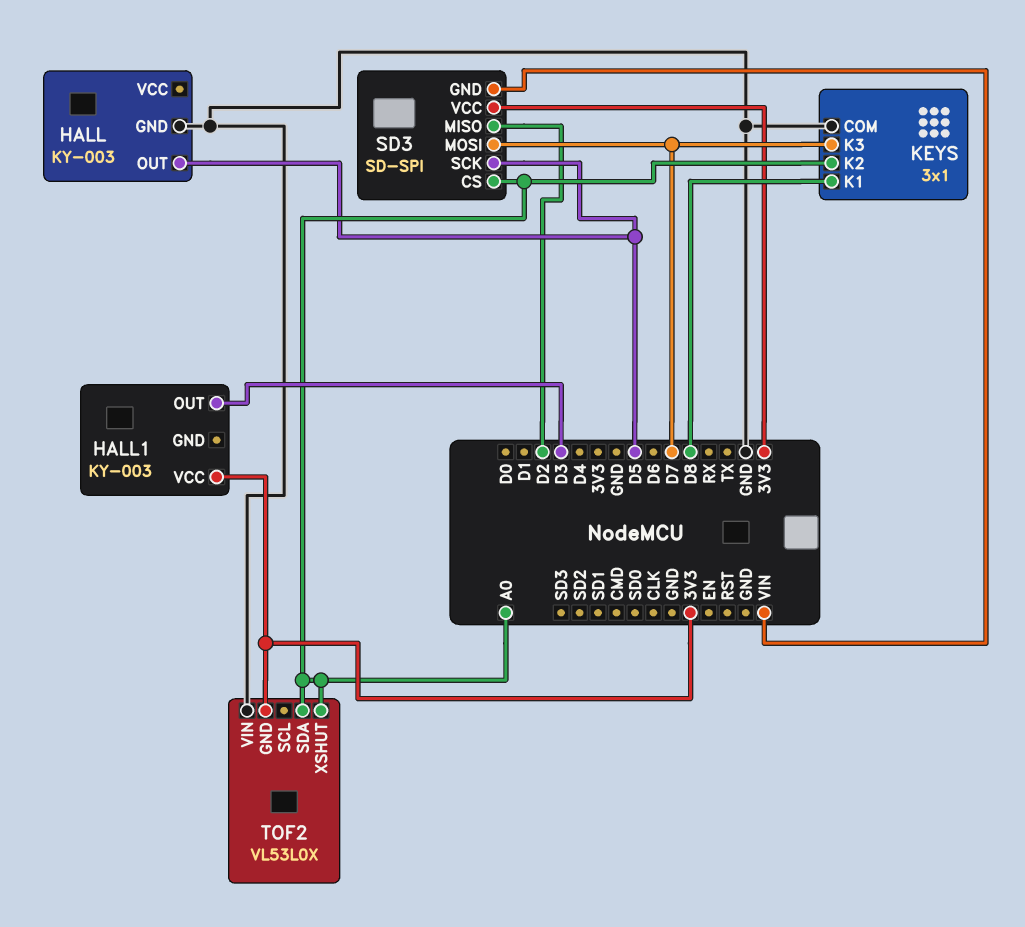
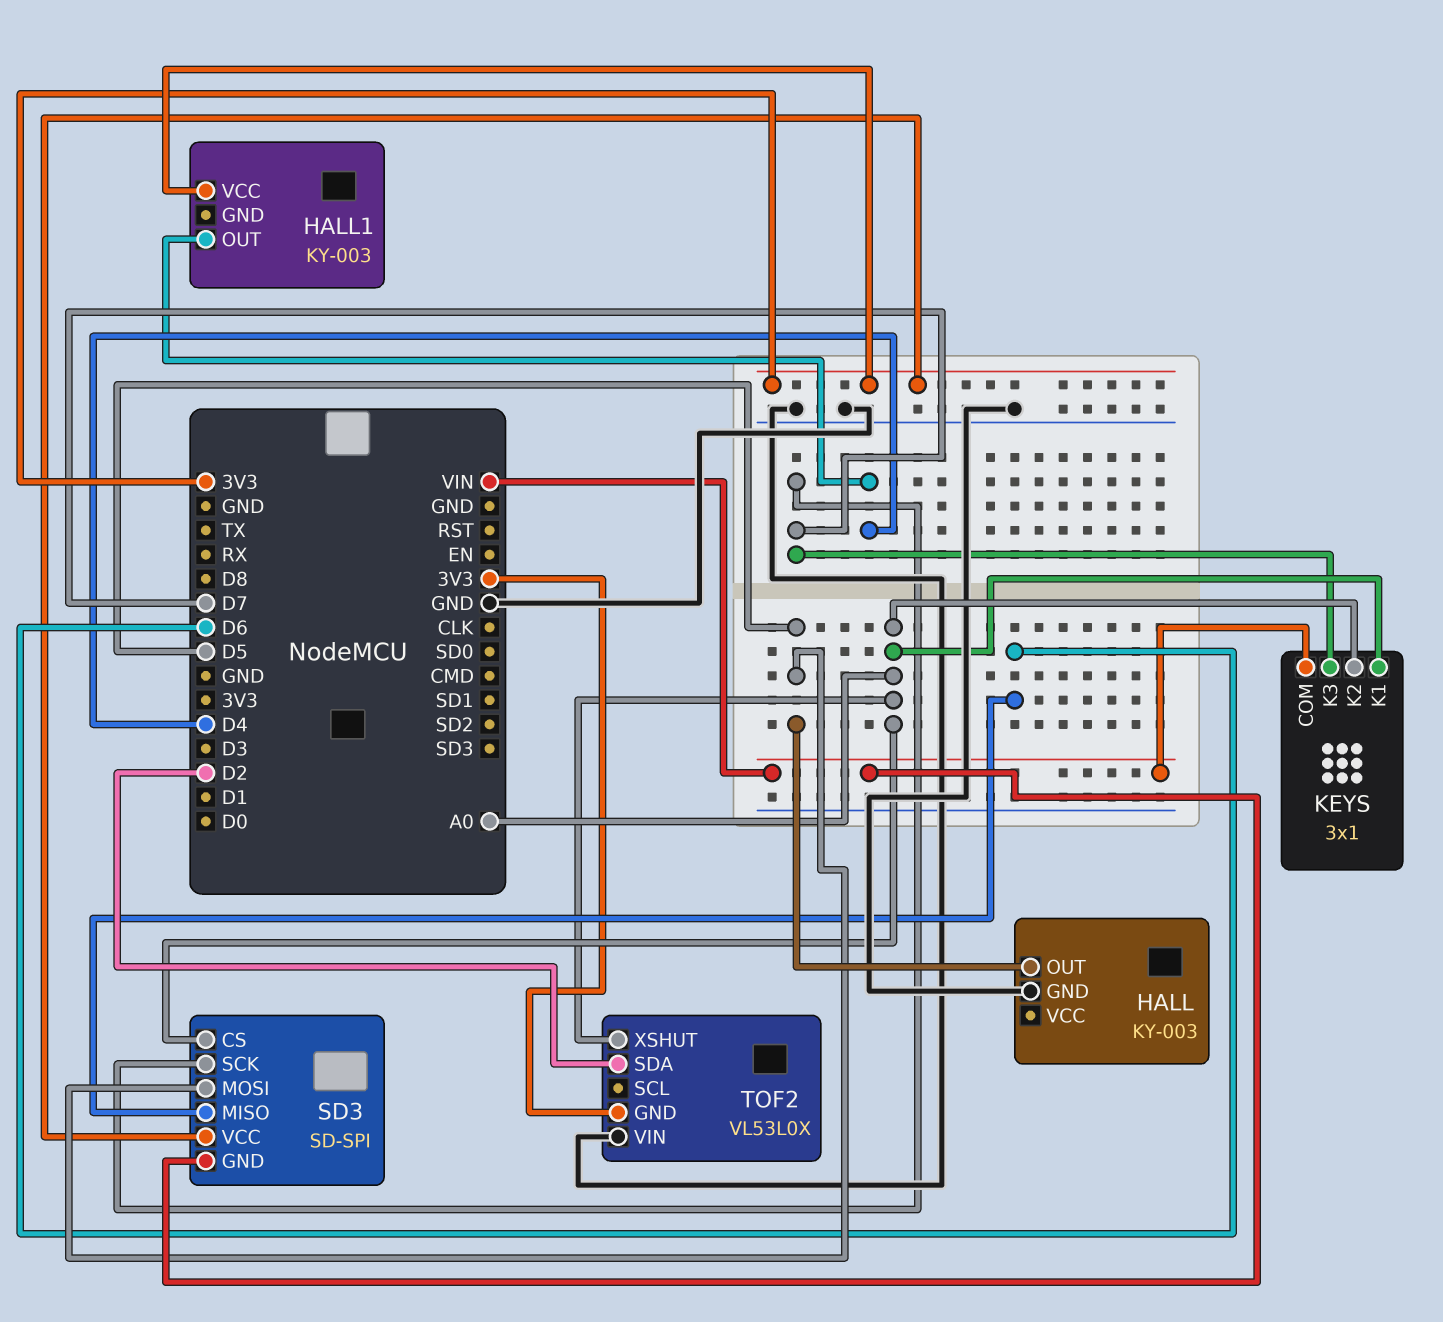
HALL1 pin OUT: D3 -> D4
KEYS pin COM: GND -> VIN
KEYS pin K1: D8 -> A0
SD3 pin MISO: D2 -> D6
SD3 pin MOSI: D7 -> D5
SD3 pin SCK: D5 -> D7
TOF2 pin SDA: A0 -> D2

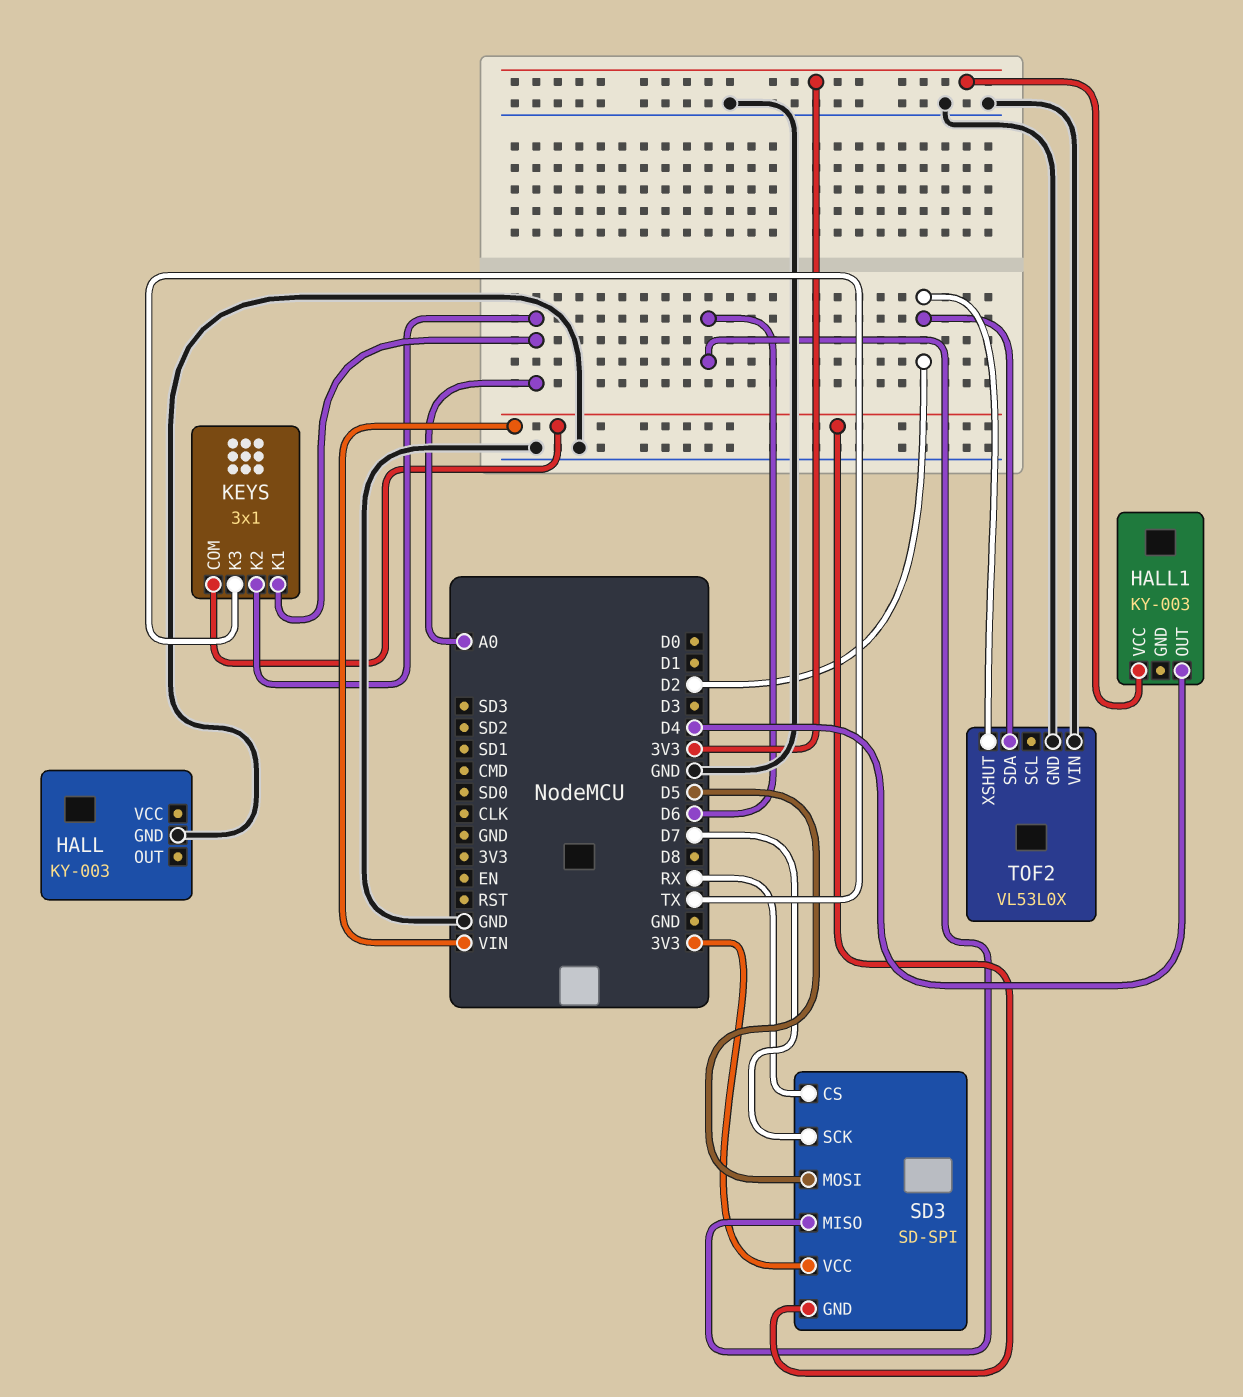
HALL pin OUT: D5 -> none
KEYS pin K3: D7 -> TX
SD3 pin CS: A0 -> RX
TOF2 pin GND: 3V3 -> GND
TOF2 pin XSHUT: A0 -> D2

